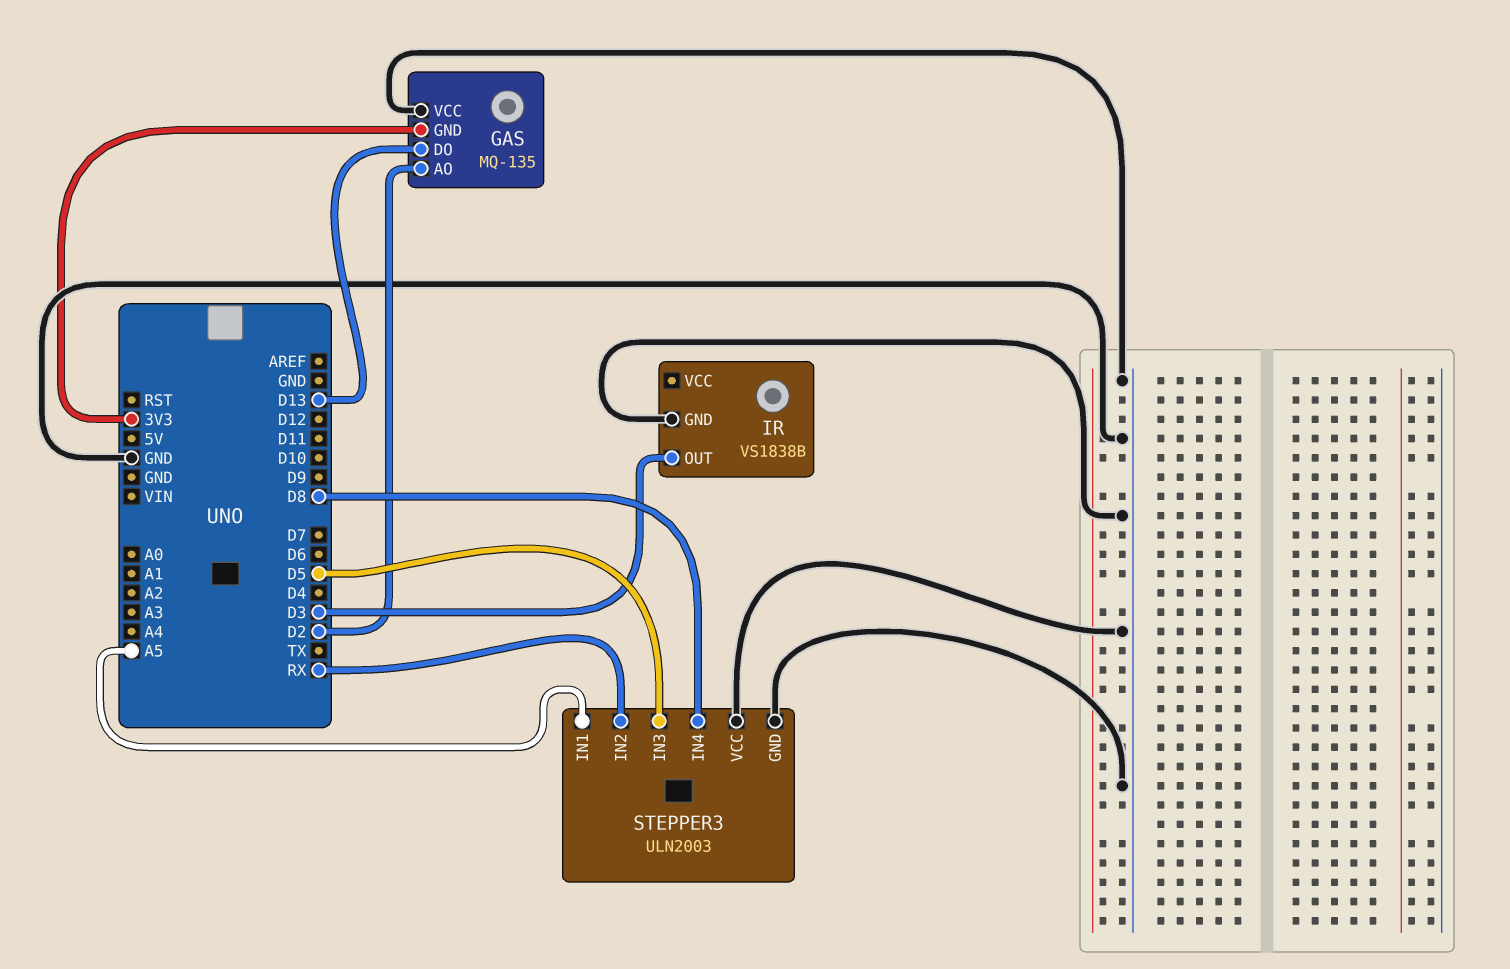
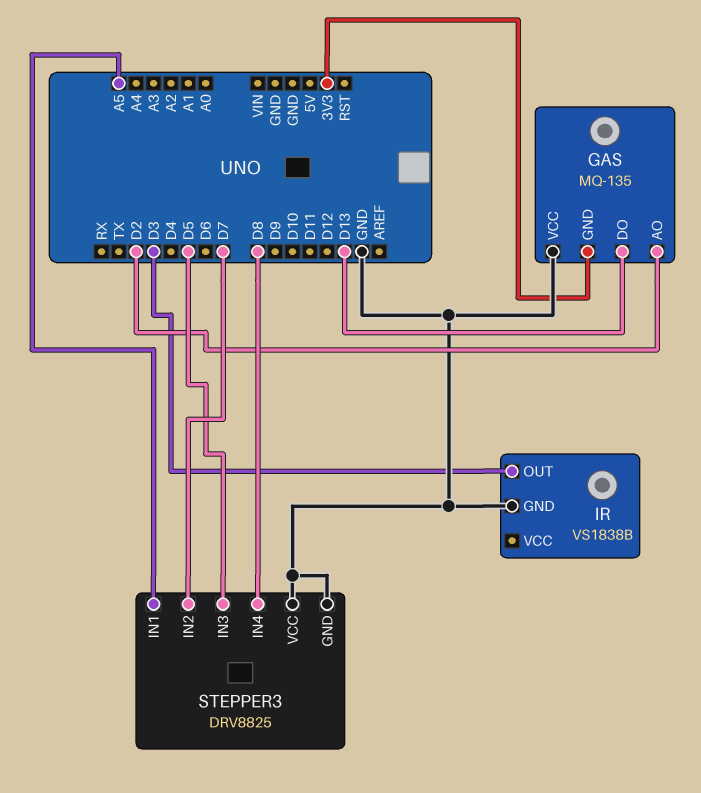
STEPPER3: ULN2003 -> DRV8825
STEPPER3 pin IN2: RX -> D7

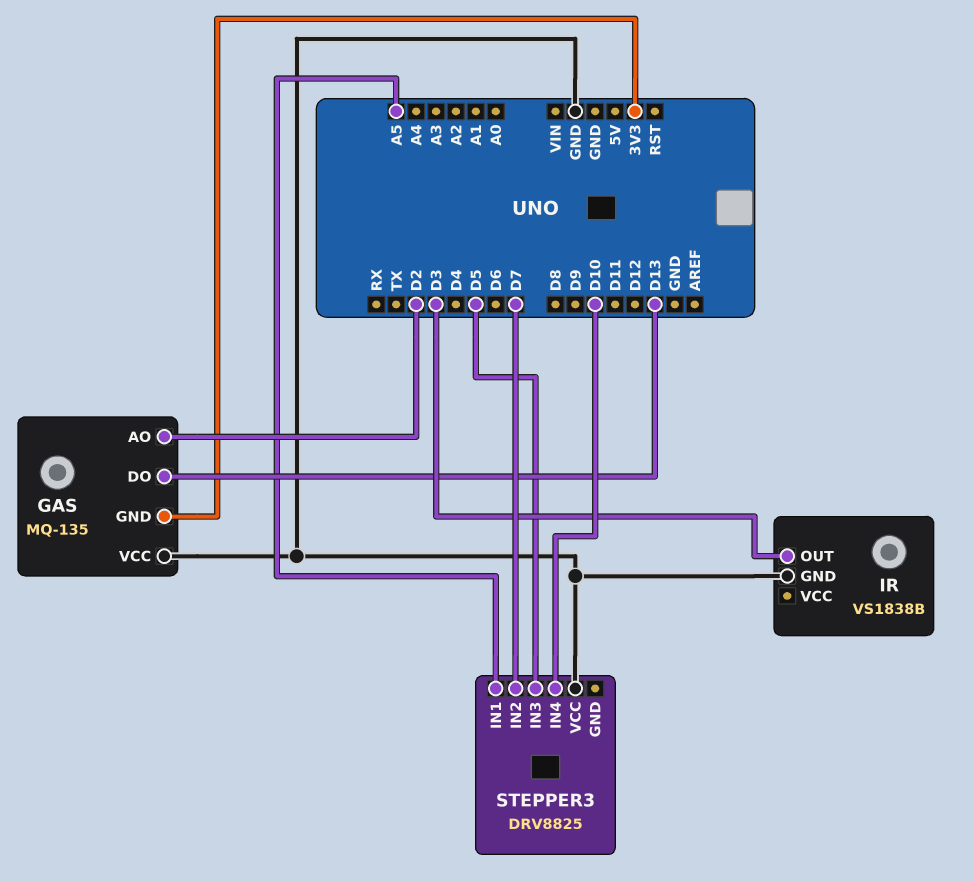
STEPPER3 pin GND: GND -> none
STEPPER3 pin IN4: D8 -> D10

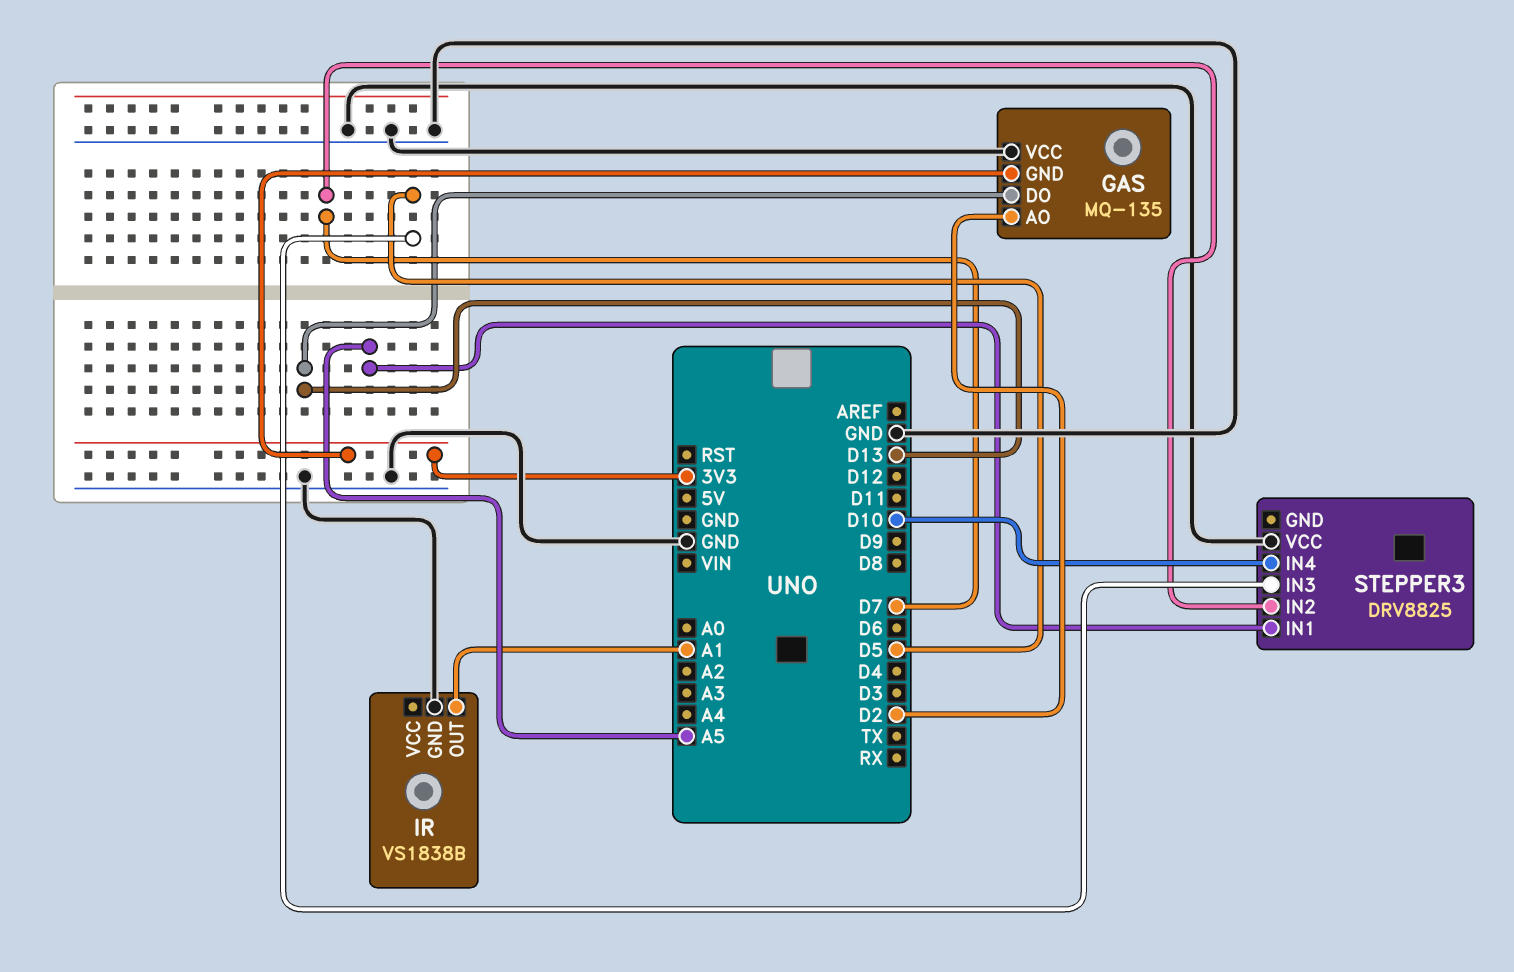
IR pin OUT: D3 -> A1

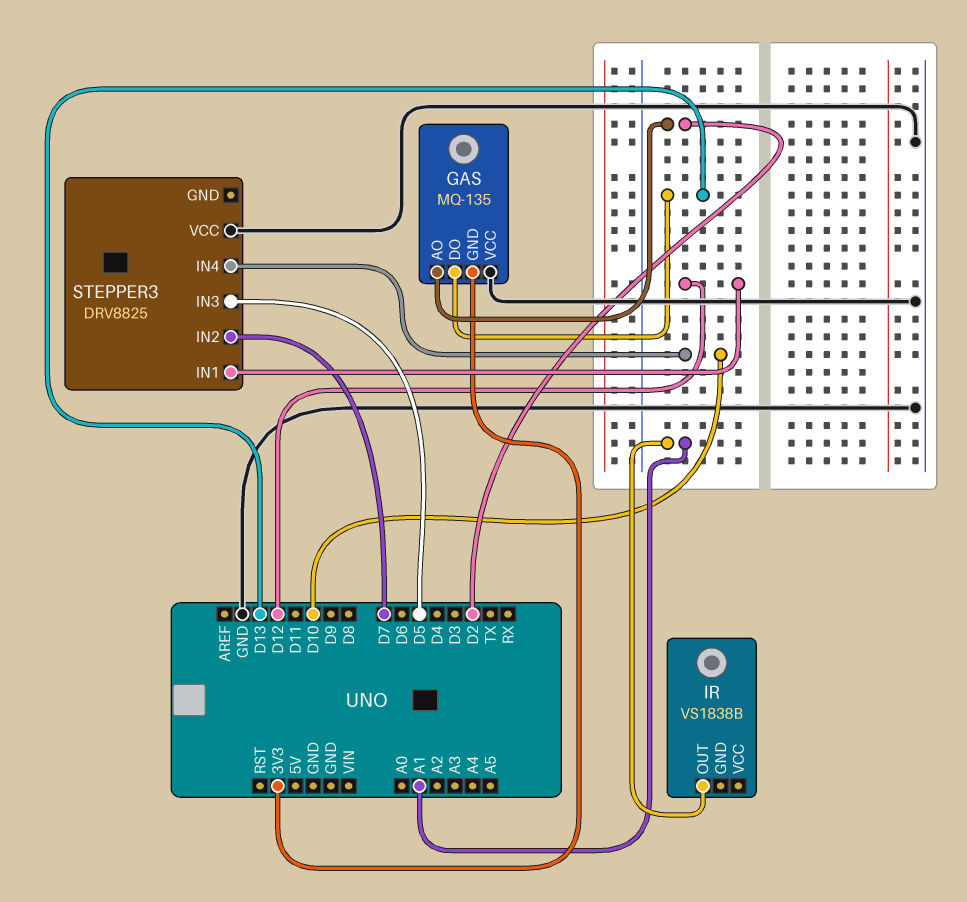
IR pin GND: GND -> none
STEPPER3 pin IN1: A5 -> D12

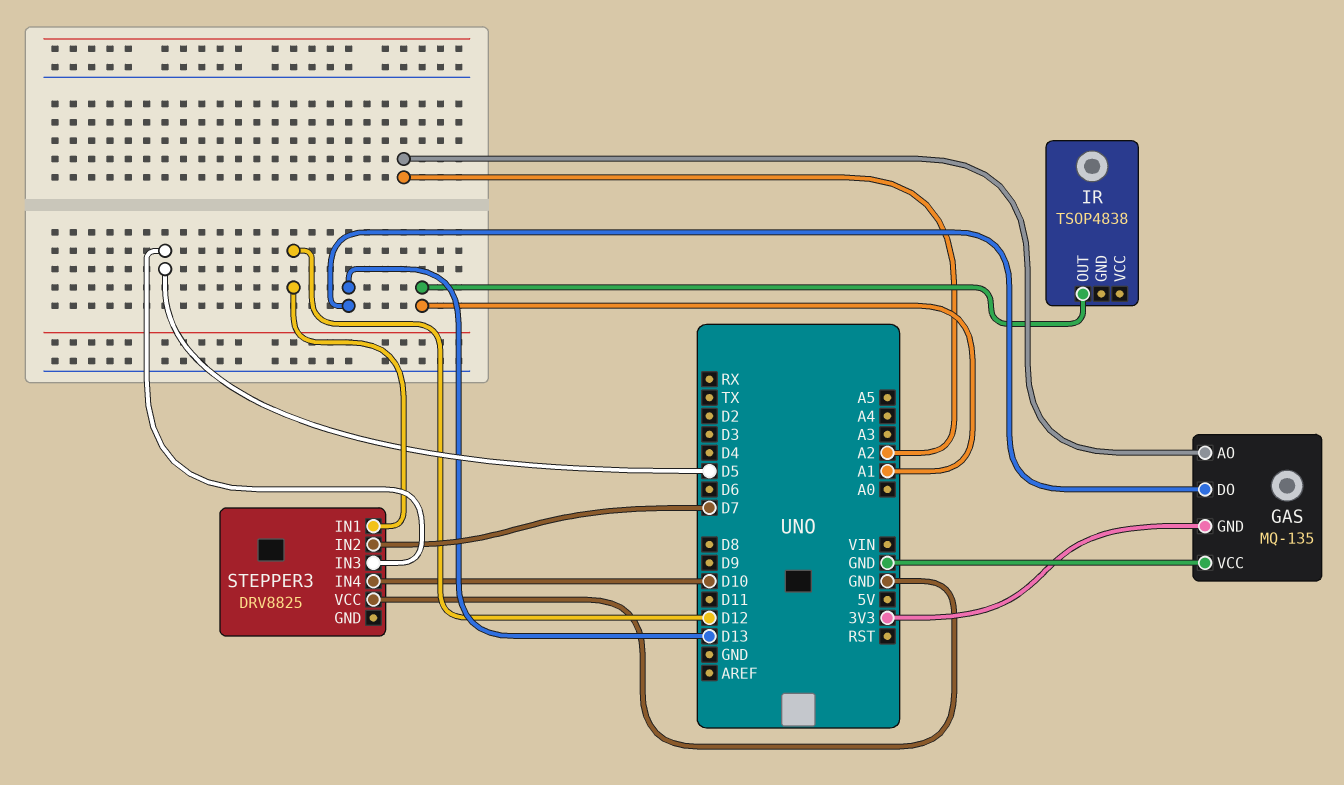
GAS pin AO: D2 -> A2
IR: VS1838B -> TSOP4838

